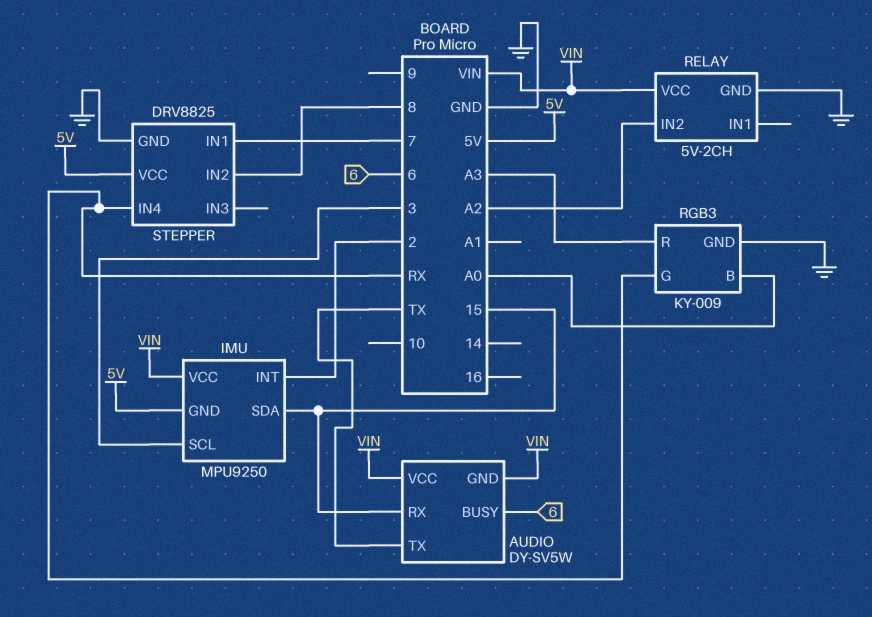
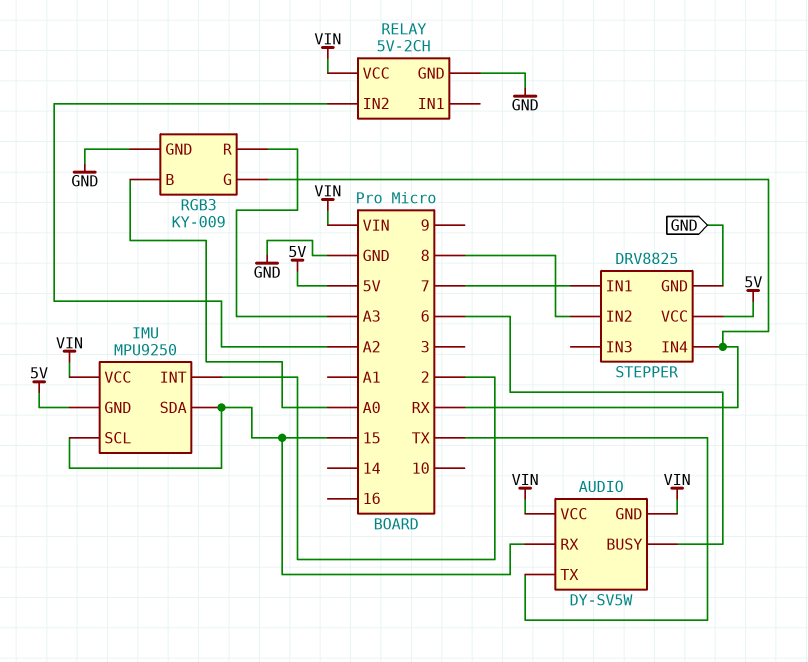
IMU pin SCL: 3 -> 15

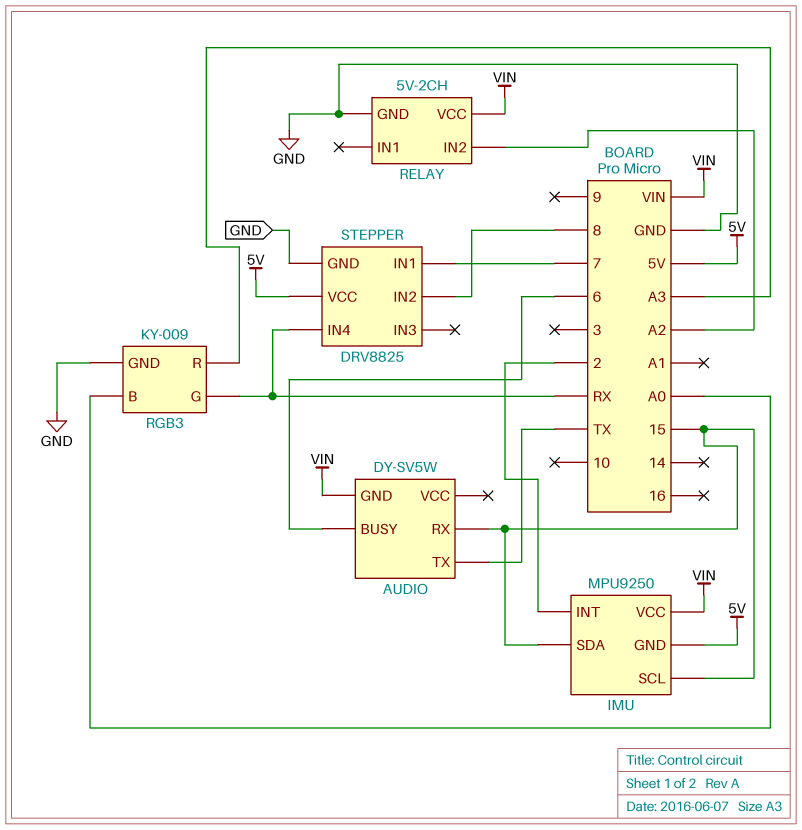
AUDIO pin VCC: VIN -> none

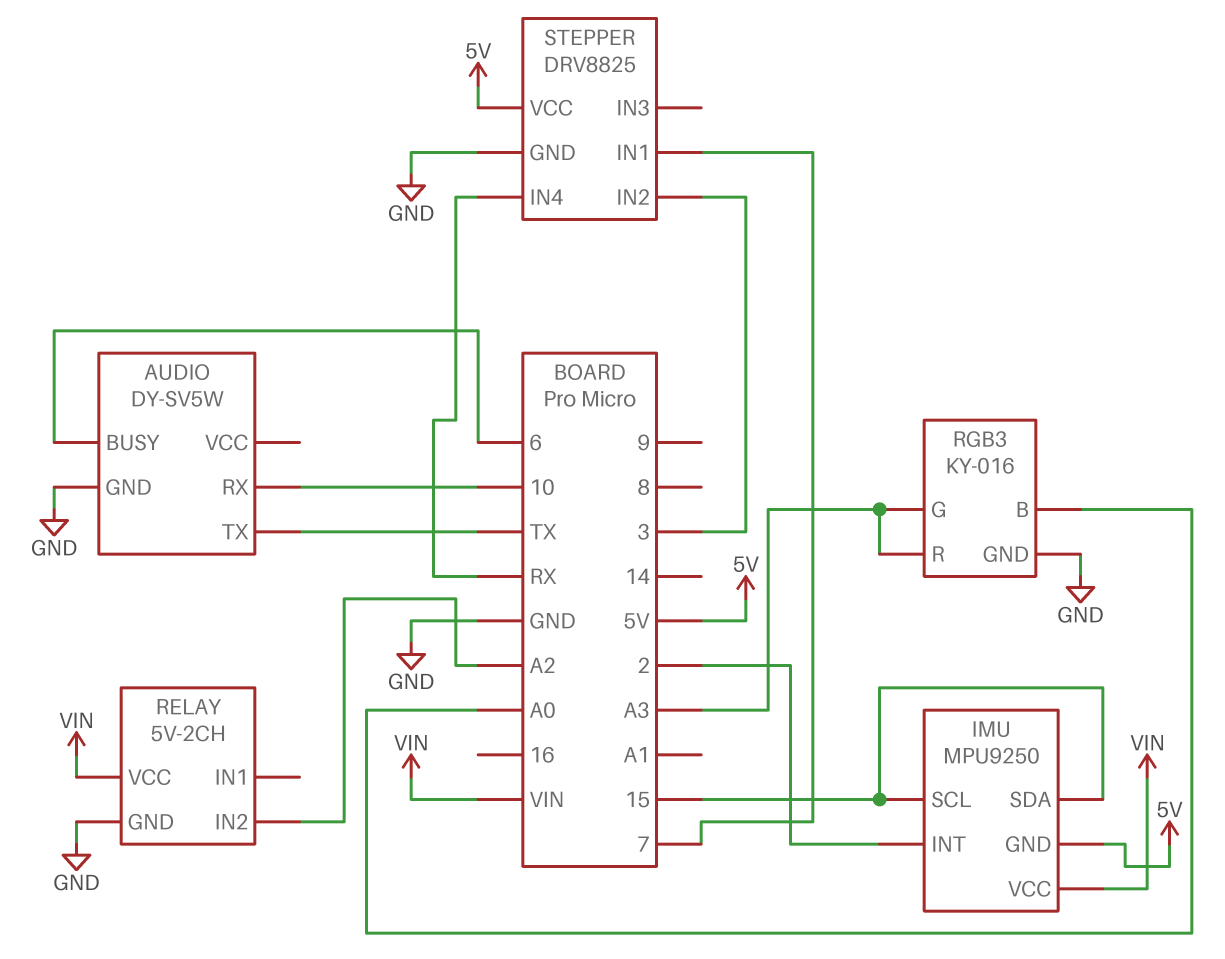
AUDIO pin GND: VIN -> GND
AUDIO pin RX: 15 -> 10
RGB3: KY-009 -> KY-016
RGB3 pin G: RX -> A3
STEPPER pin IN2: 8 -> 3

